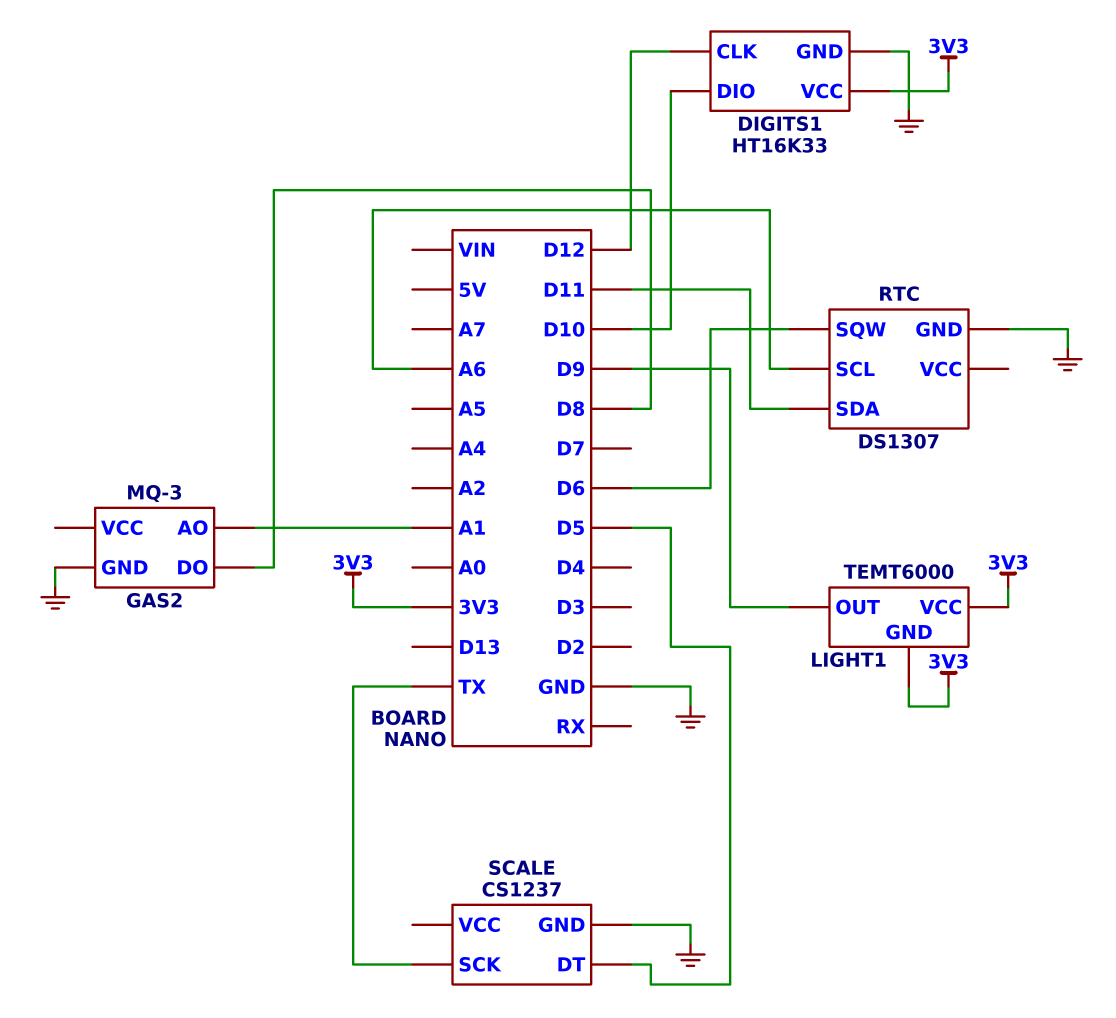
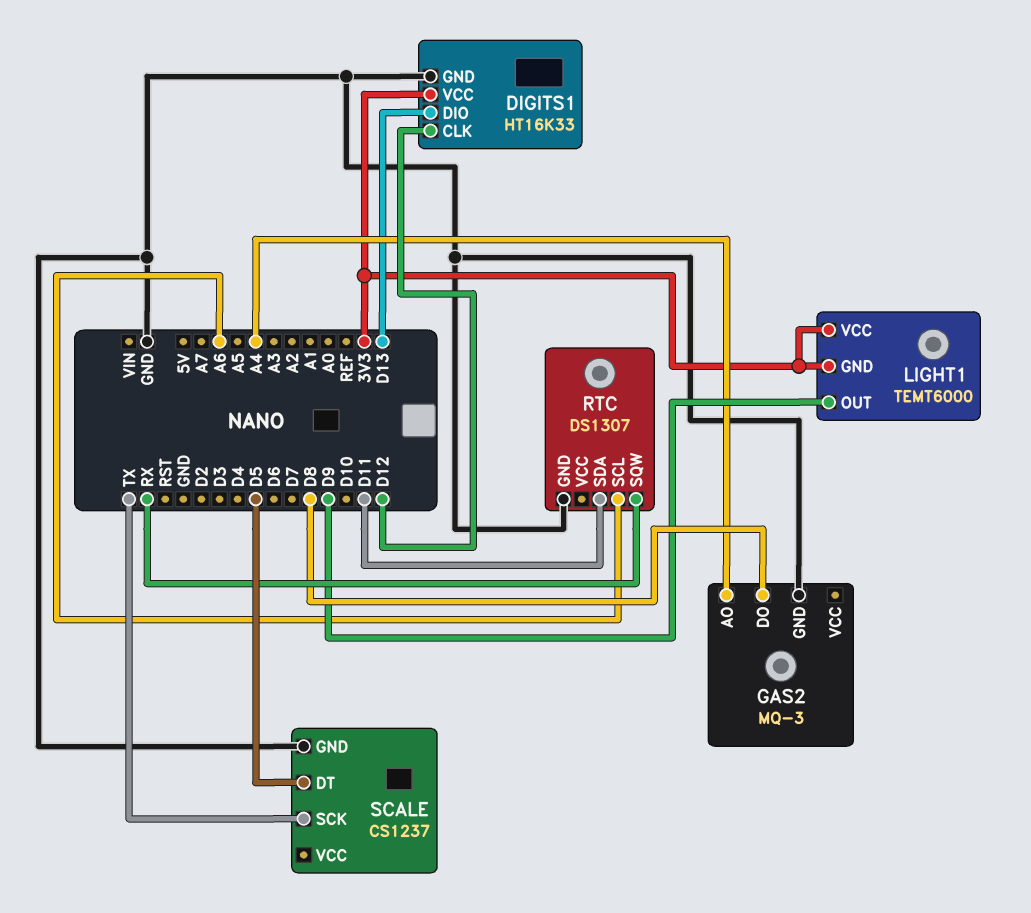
DIGITS1 pin DIO: D10 -> D13
GAS2 pin AO: A1 -> A4
RTC pin SQW: D6 -> RX

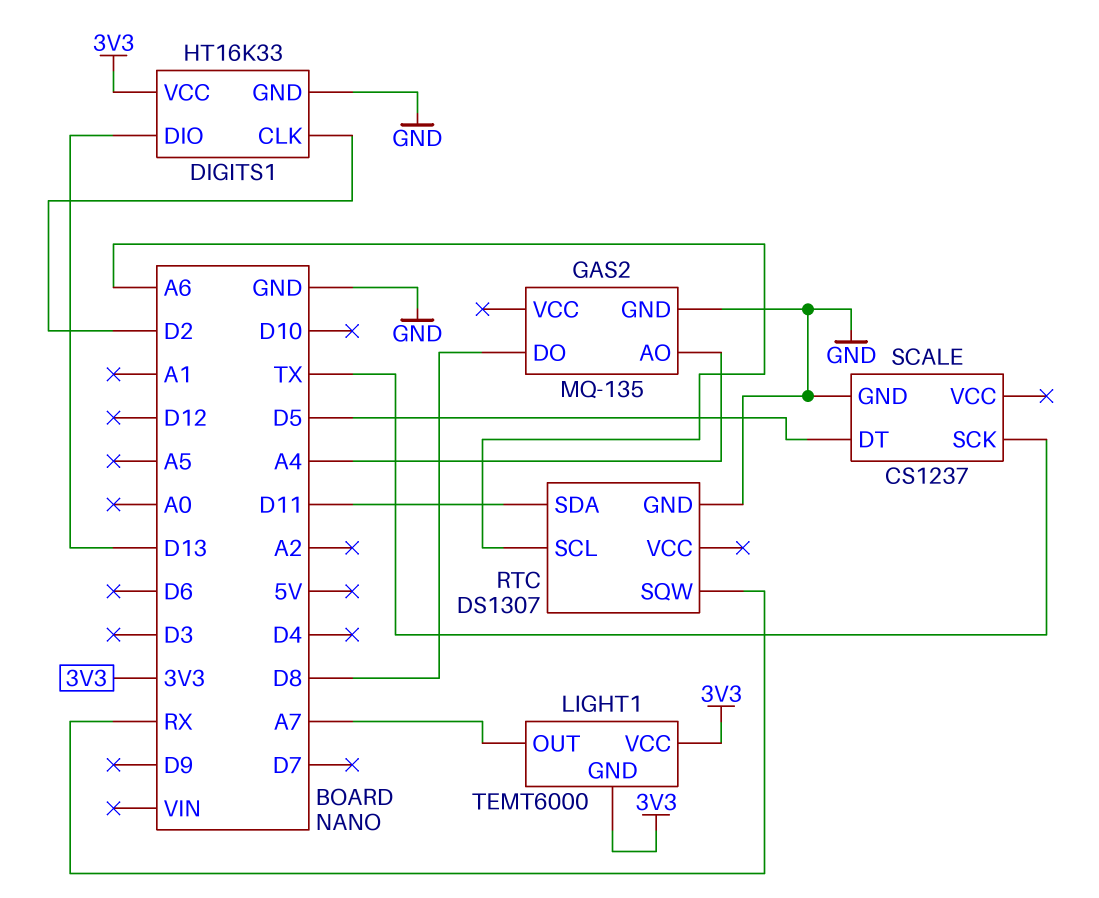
DIGITS1 pin CLK: D12 -> D2
GAS2: MQ-3 -> MQ-135
LIGHT1 pin OUT: D9 -> A7

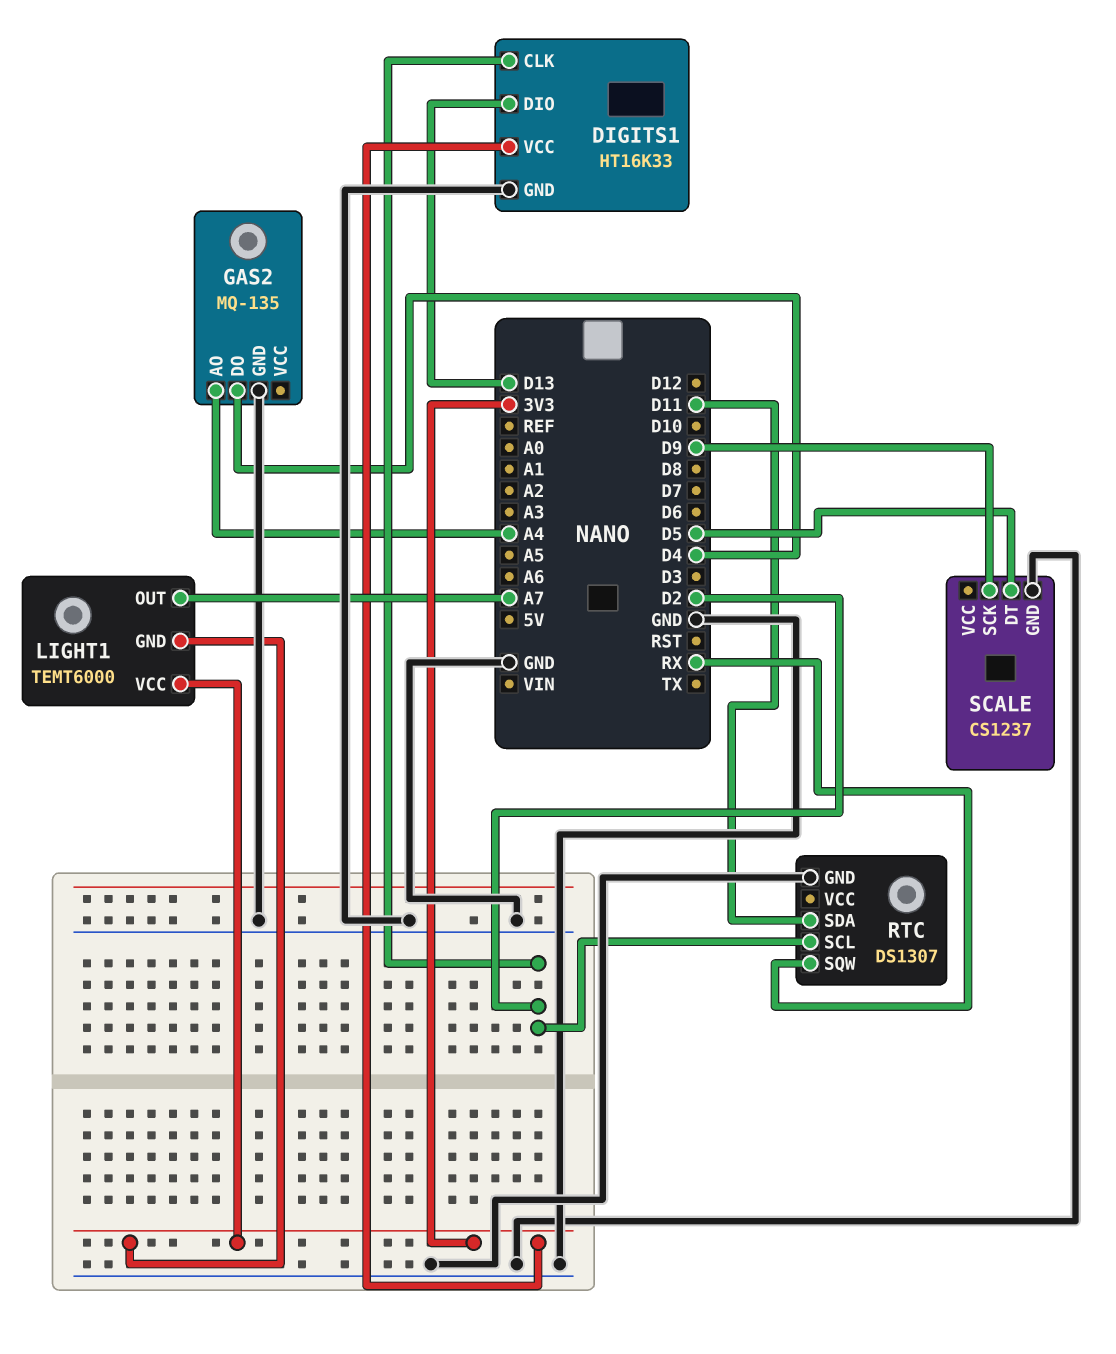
GAS2 pin DO: D8 -> D4
RTC pin SCL: A6 -> D2
SCALE pin SCK: TX -> D9

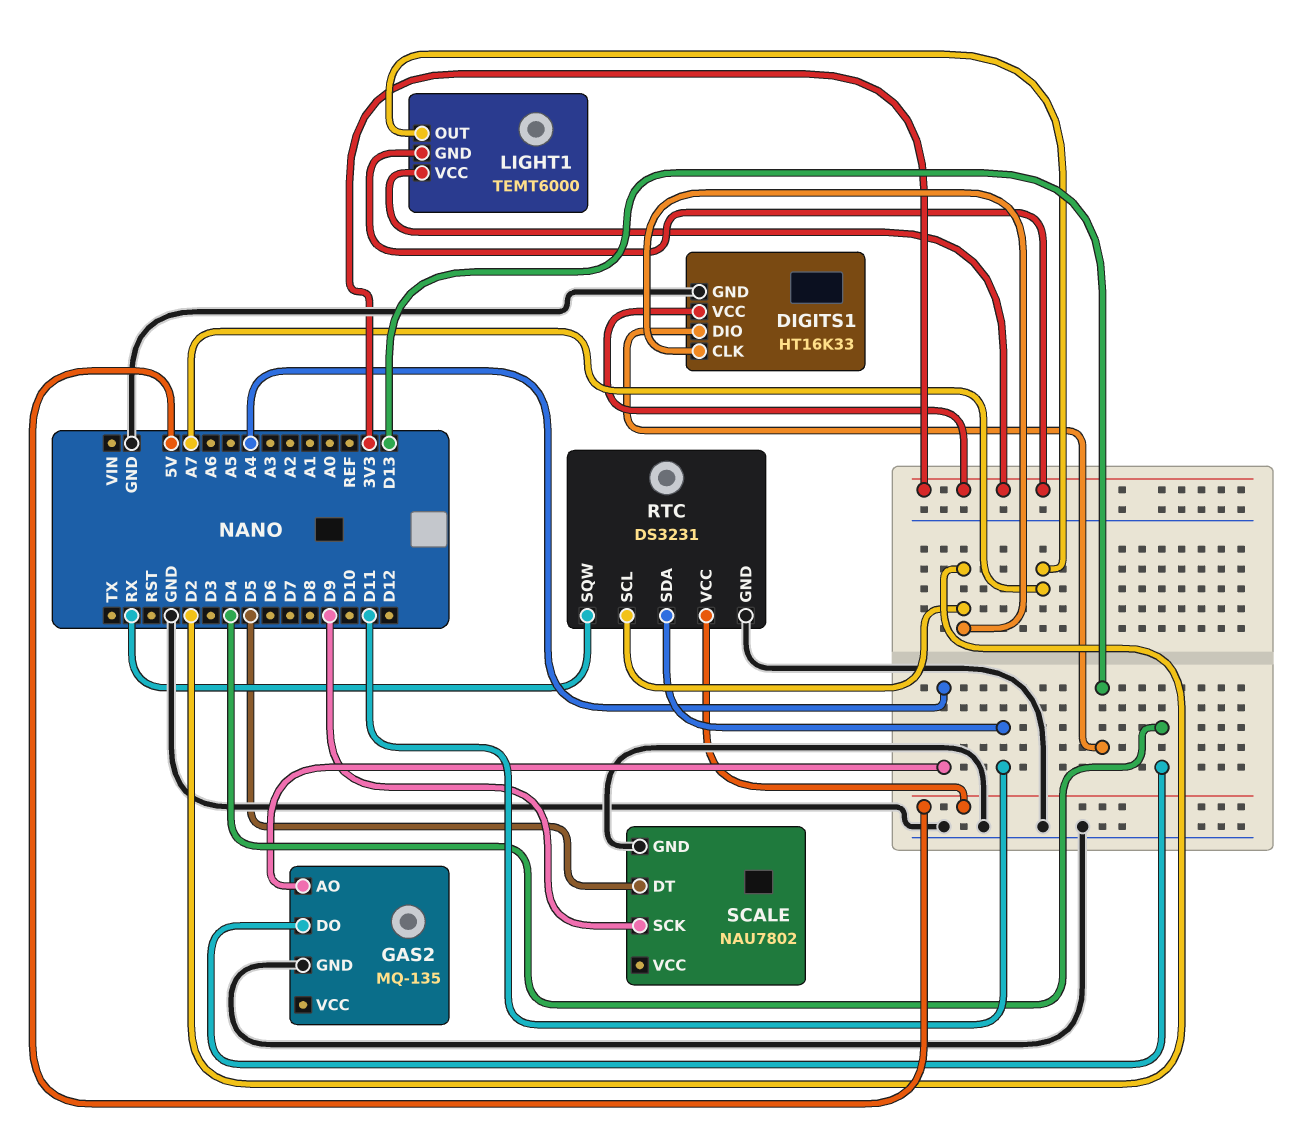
RTC: DS1307 -> DS3231
RTC pin VCC: none -> 5V
SCALE: CS1237 -> NAU7802

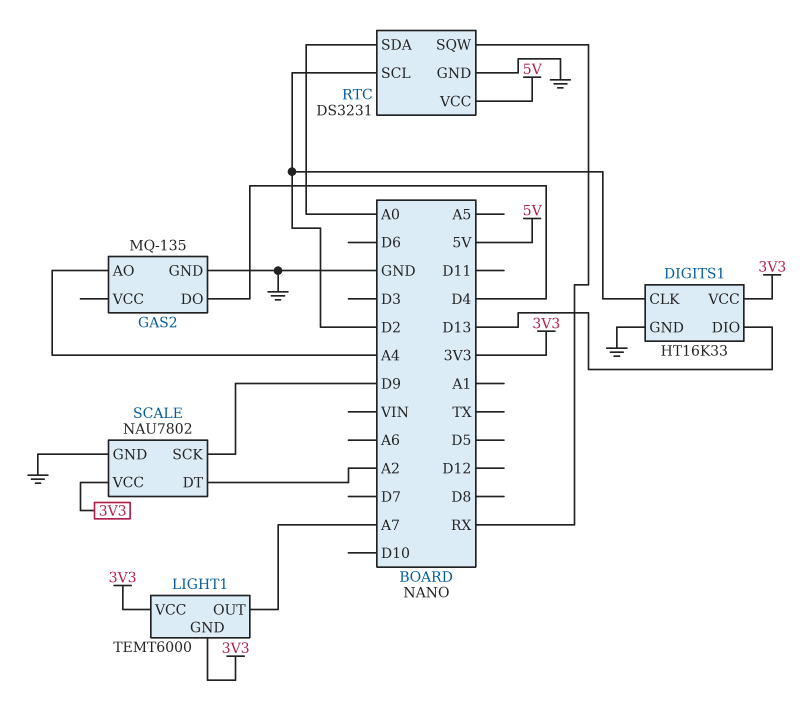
RTC pin SDA: D11 -> A0
SCALE pin DT: D5 -> A2
SCALE pin VCC: none -> 3V3

